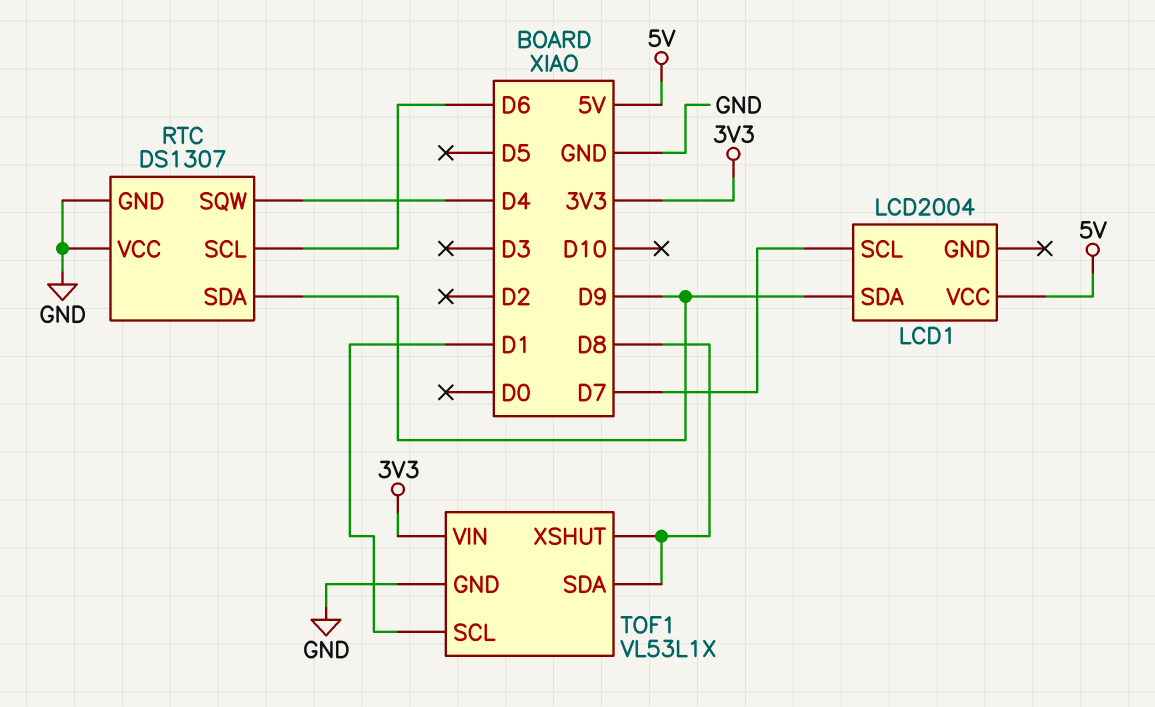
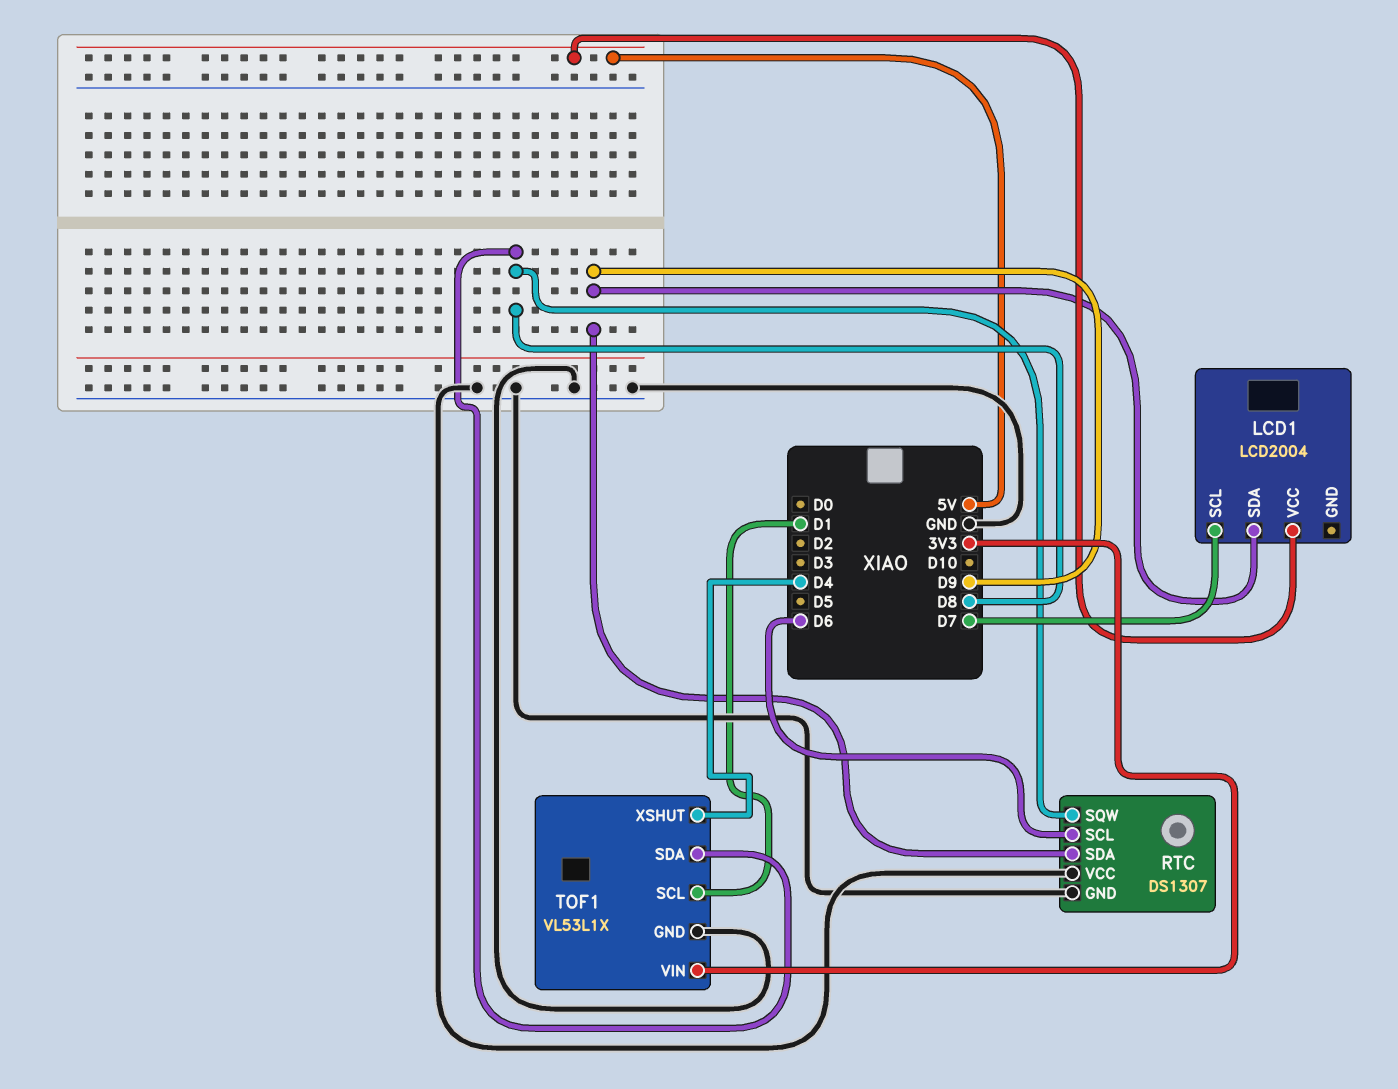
RTC pin SQW: D4 -> D8
TOF1 pin XSHUT: D8 -> D4

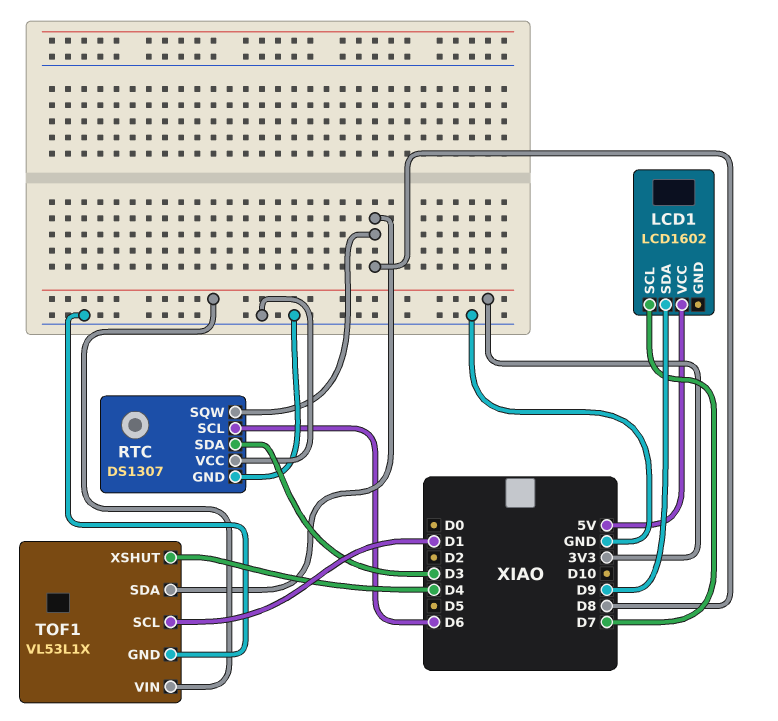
LCD1: LCD2004 -> LCD1602
RTC pin SDA: D9 -> D3

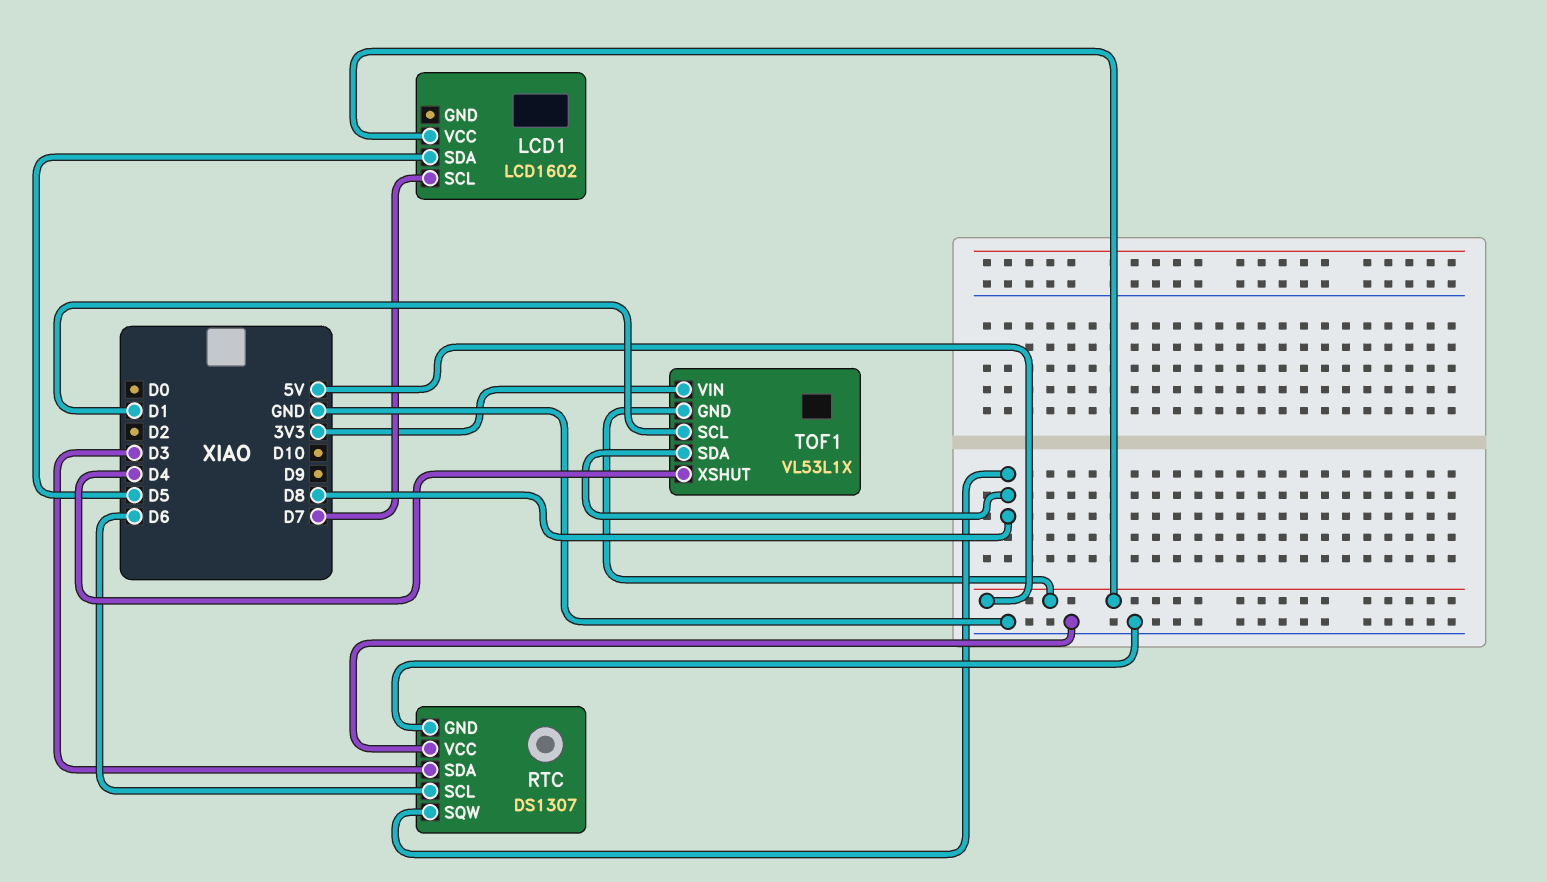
LCD1 pin SDA: D9 -> D5
TOF1 pin GND: GND -> 5V

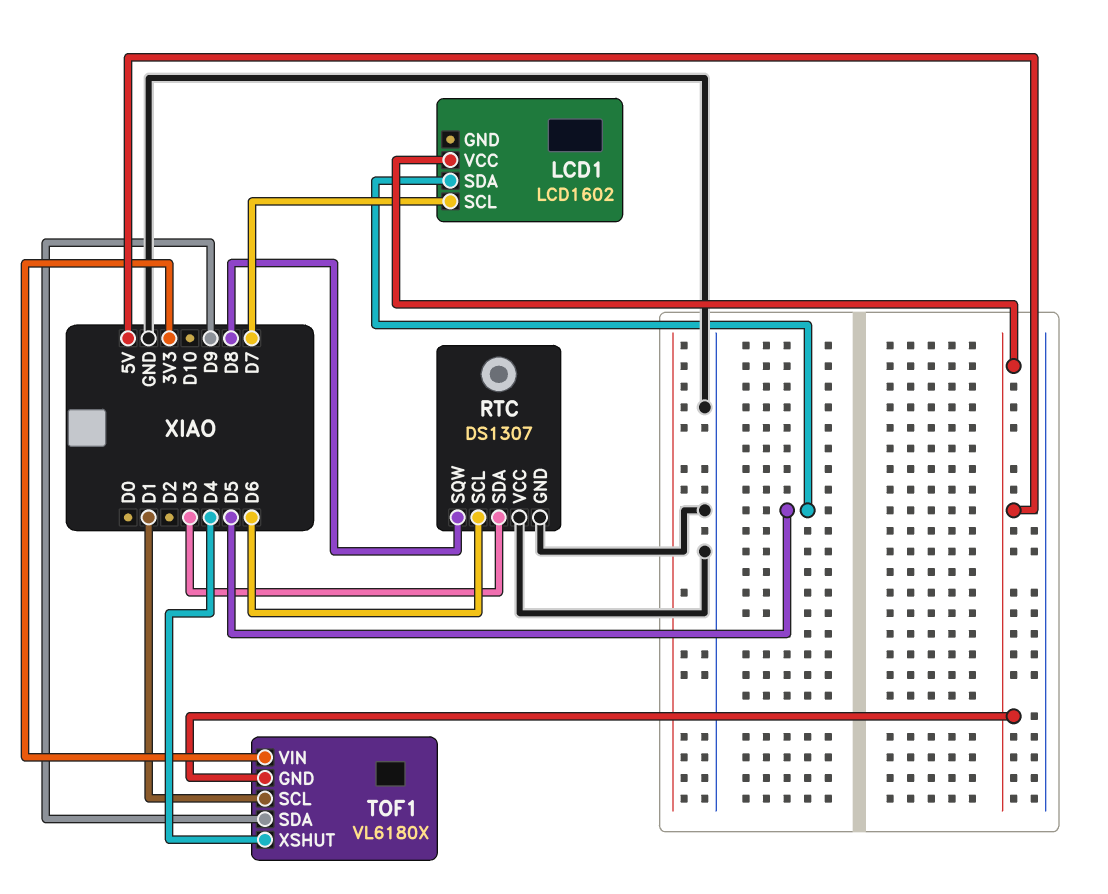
TOF1: VL53L1X -> VL6180X
TOF1 pin SDA: D8 -> D9

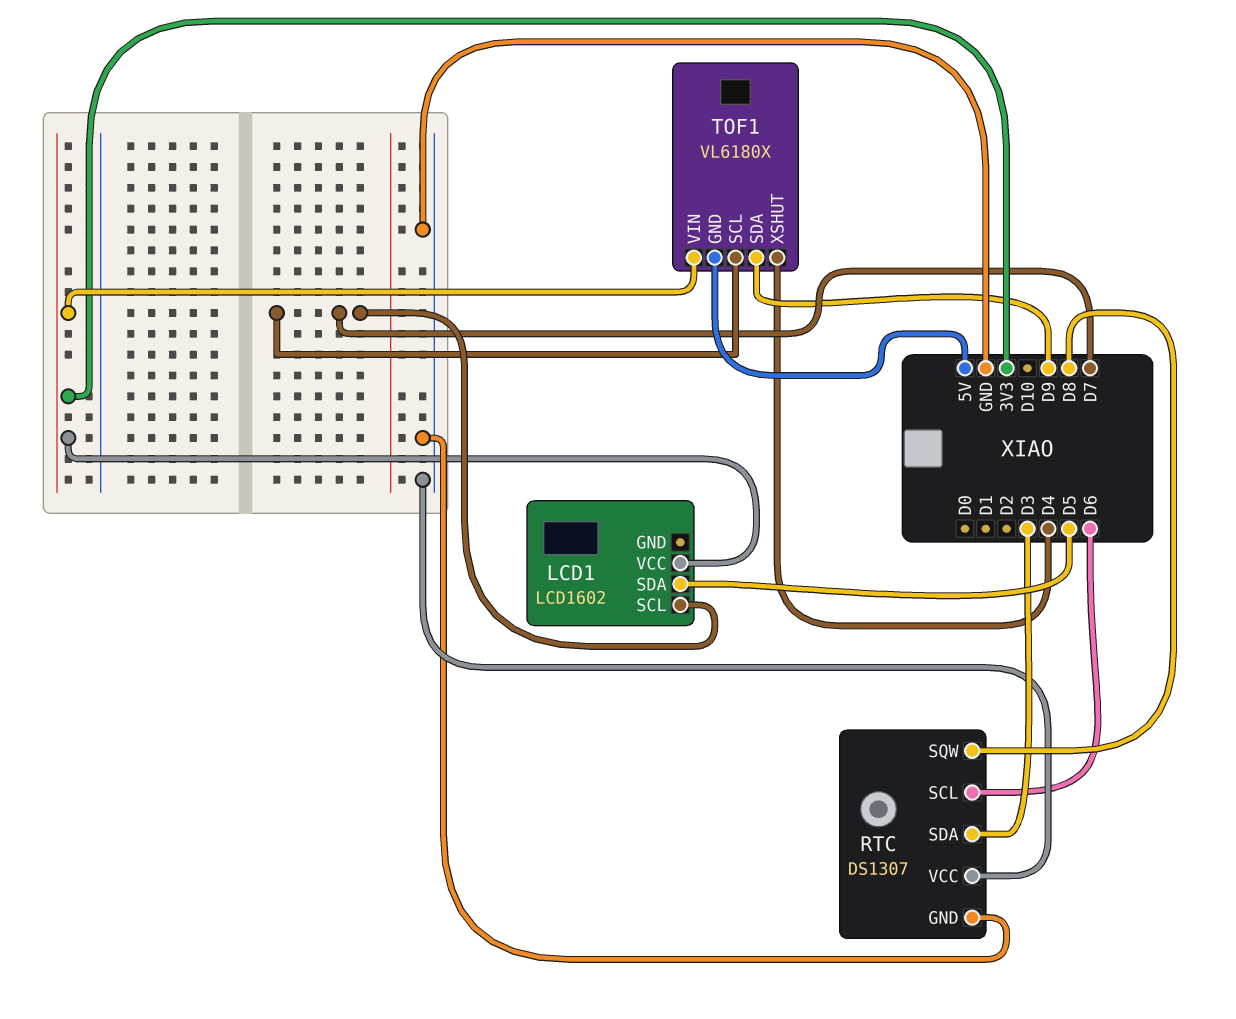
LCD1 pin VCC: 5V -> 3V3
TOF1 pin SCL: D1 -> D7

